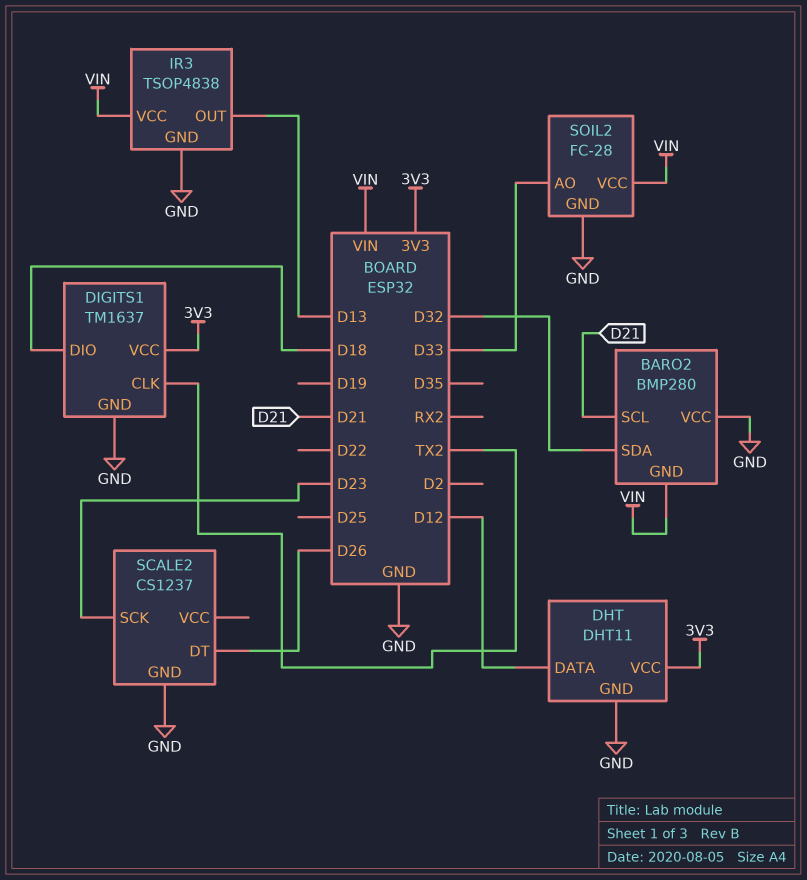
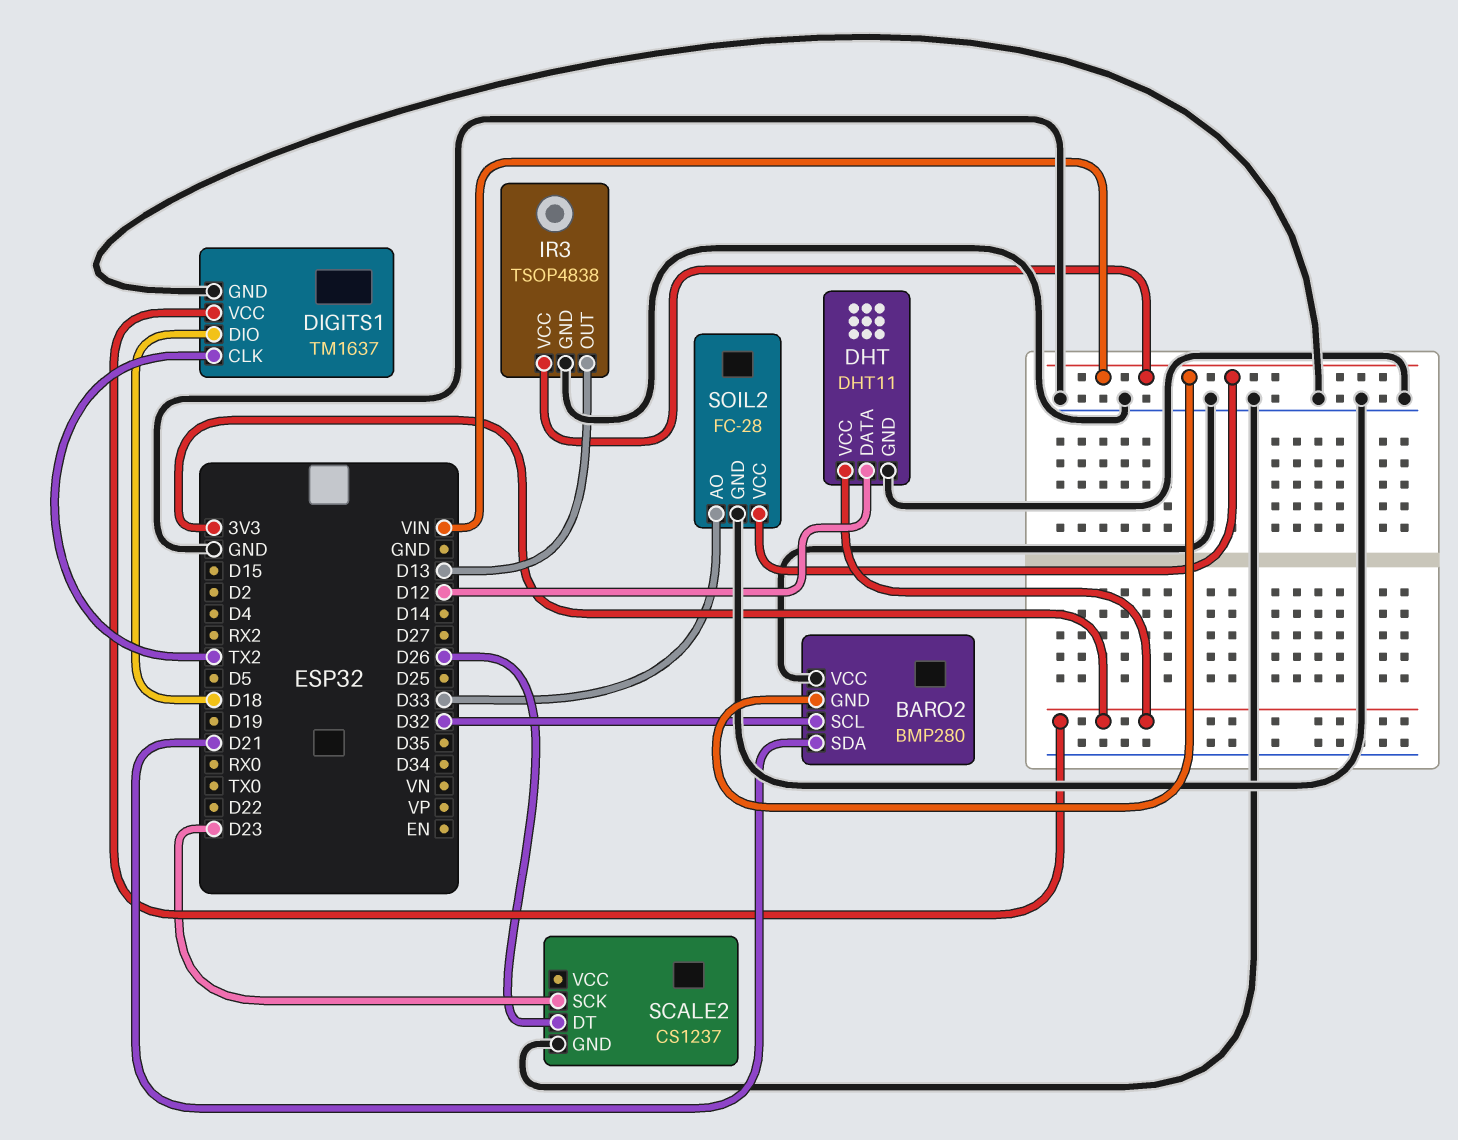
BARO2 pin SCL: D21 -> D32
BARO2 pin SDA: D32 -> D21

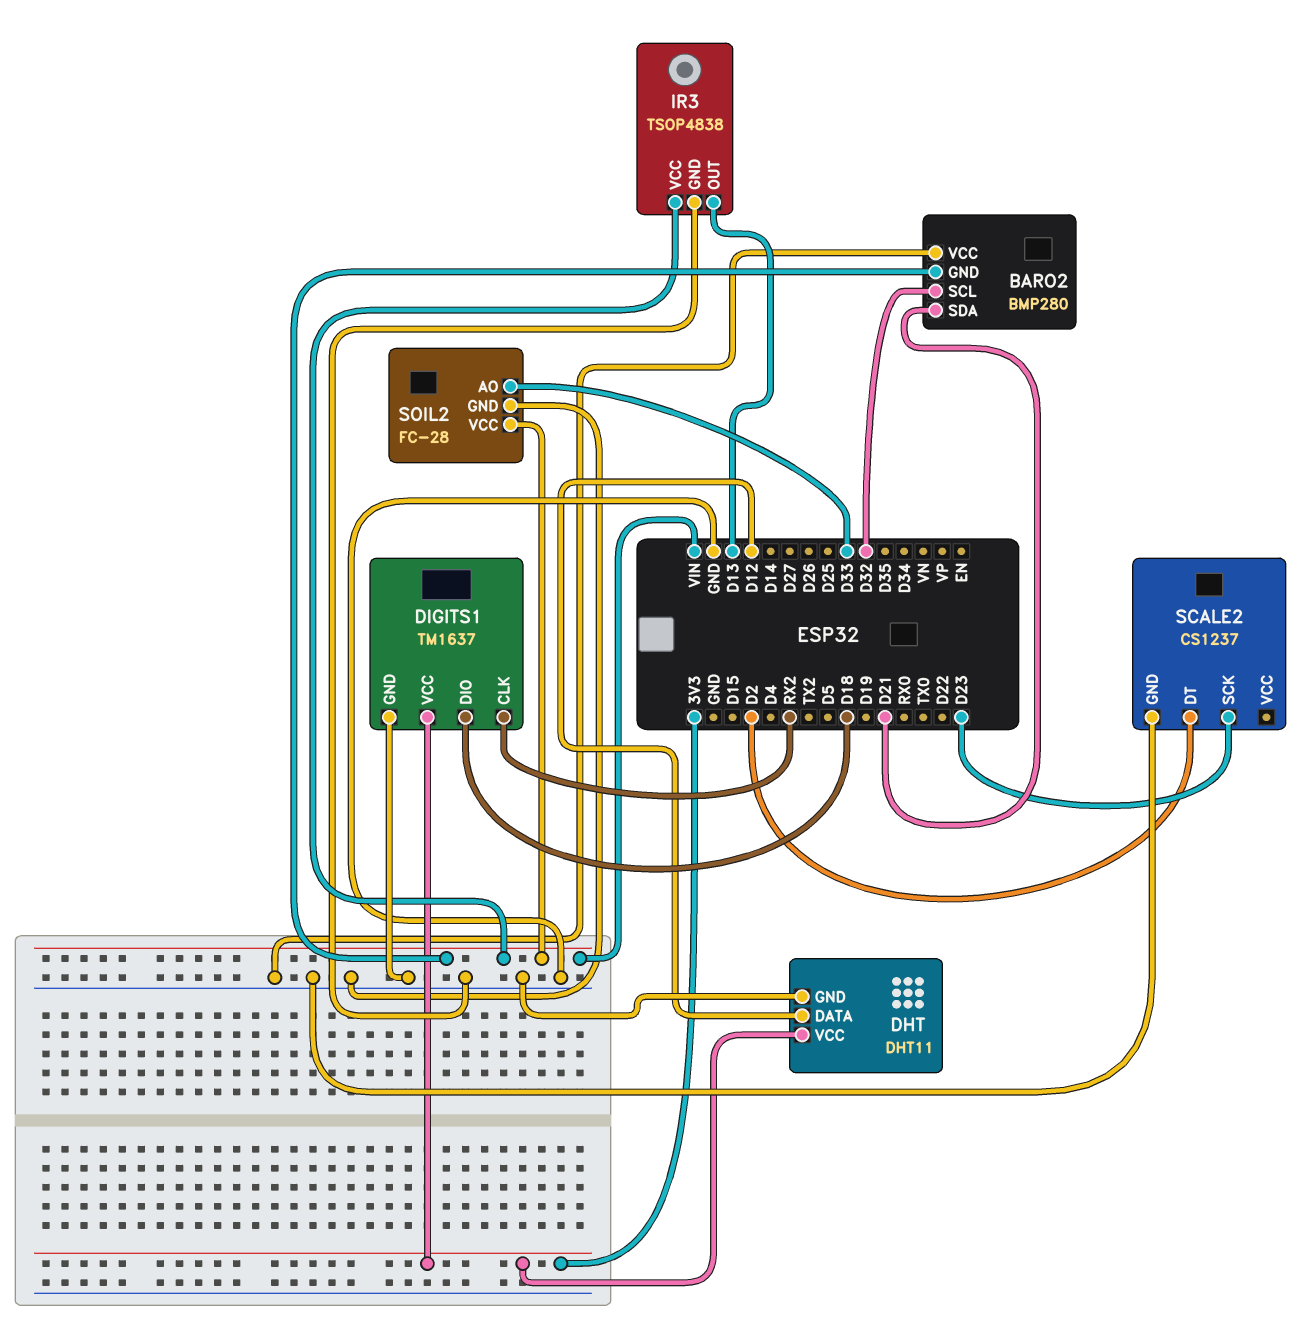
DIGITS1 pin CLK: TX2 -> RX2
SCALE2 pin DT: D26 -> D2

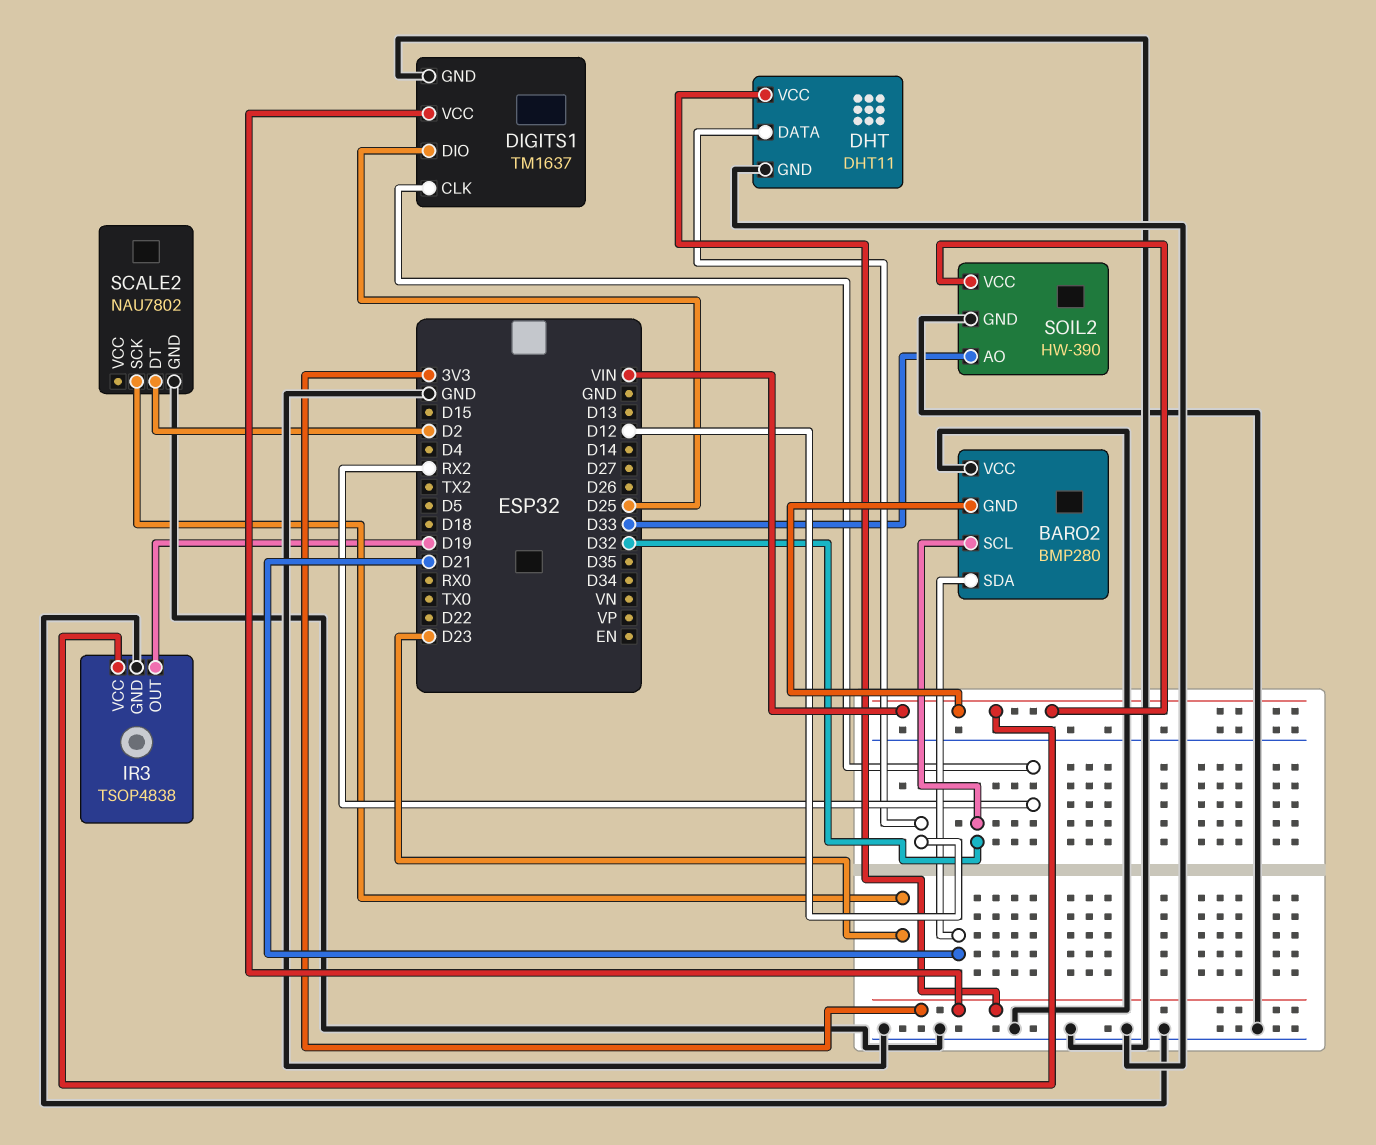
DIGITS1 pin DIO: D18 -> D25
IR3 pin OUT: D13 -> D19
SCALE2: CS1237 -> NAU7802
SOIL2: FC-28 -> HW-390

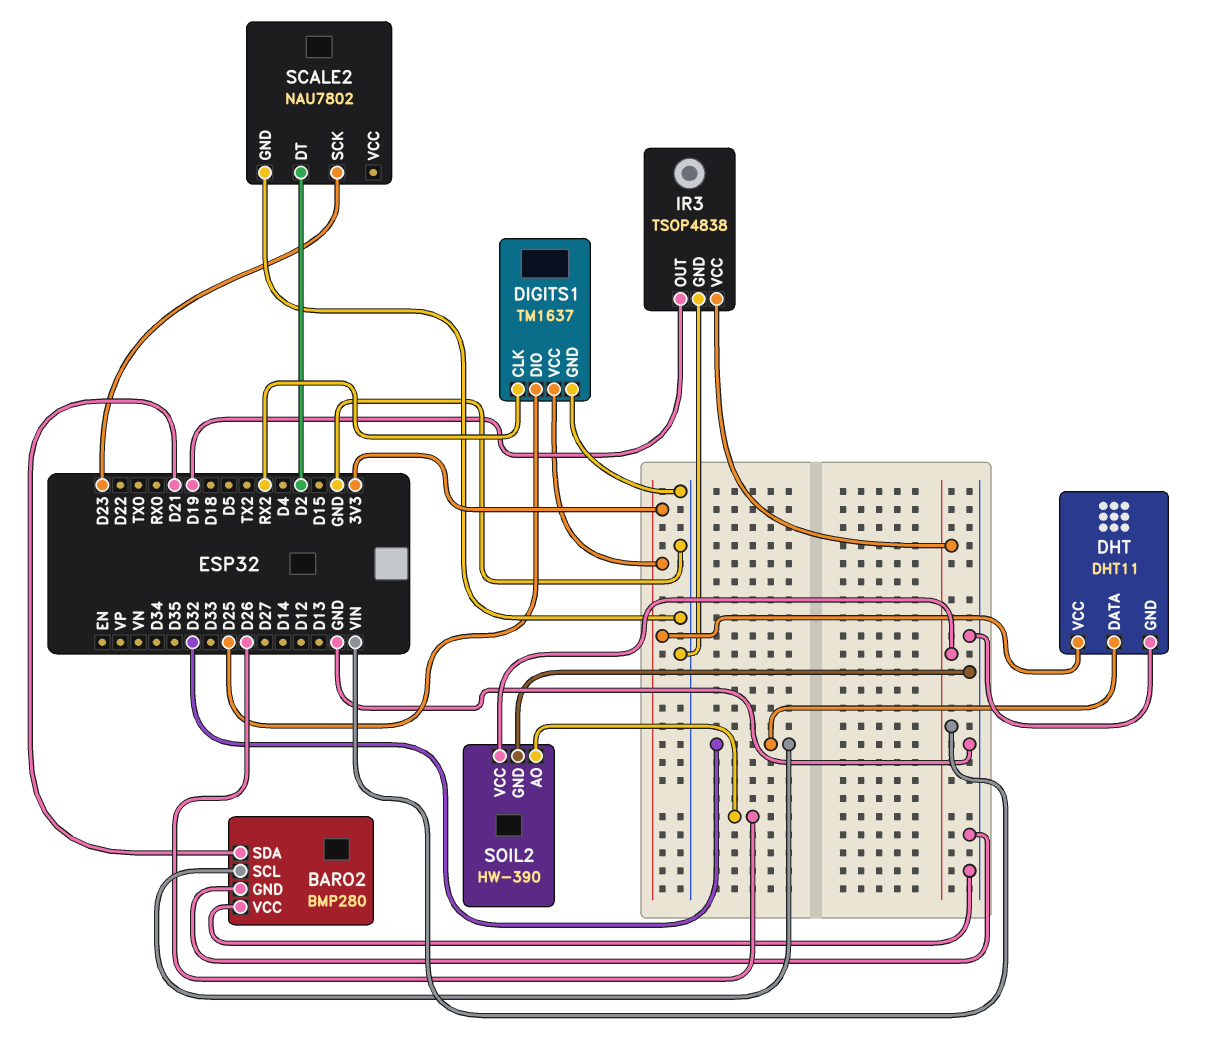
BARO2 pin GND: VIN -> GND
DHT pin DATA: D12 -> D32
SOIL2 pin AO: D33 -> D26

